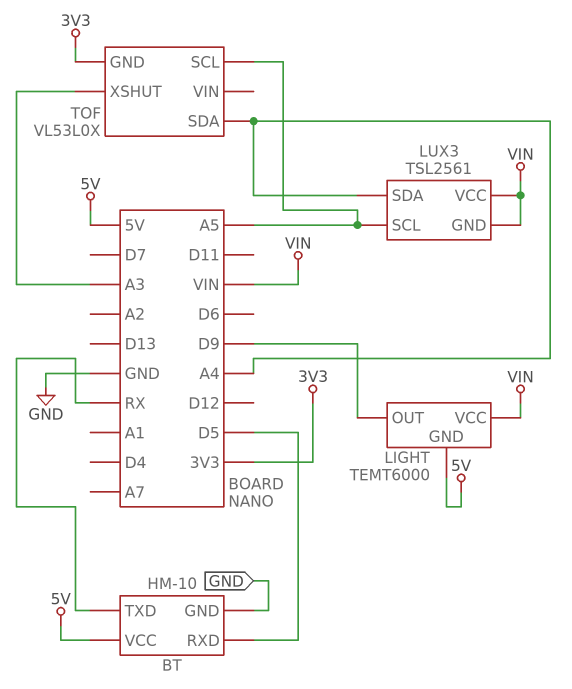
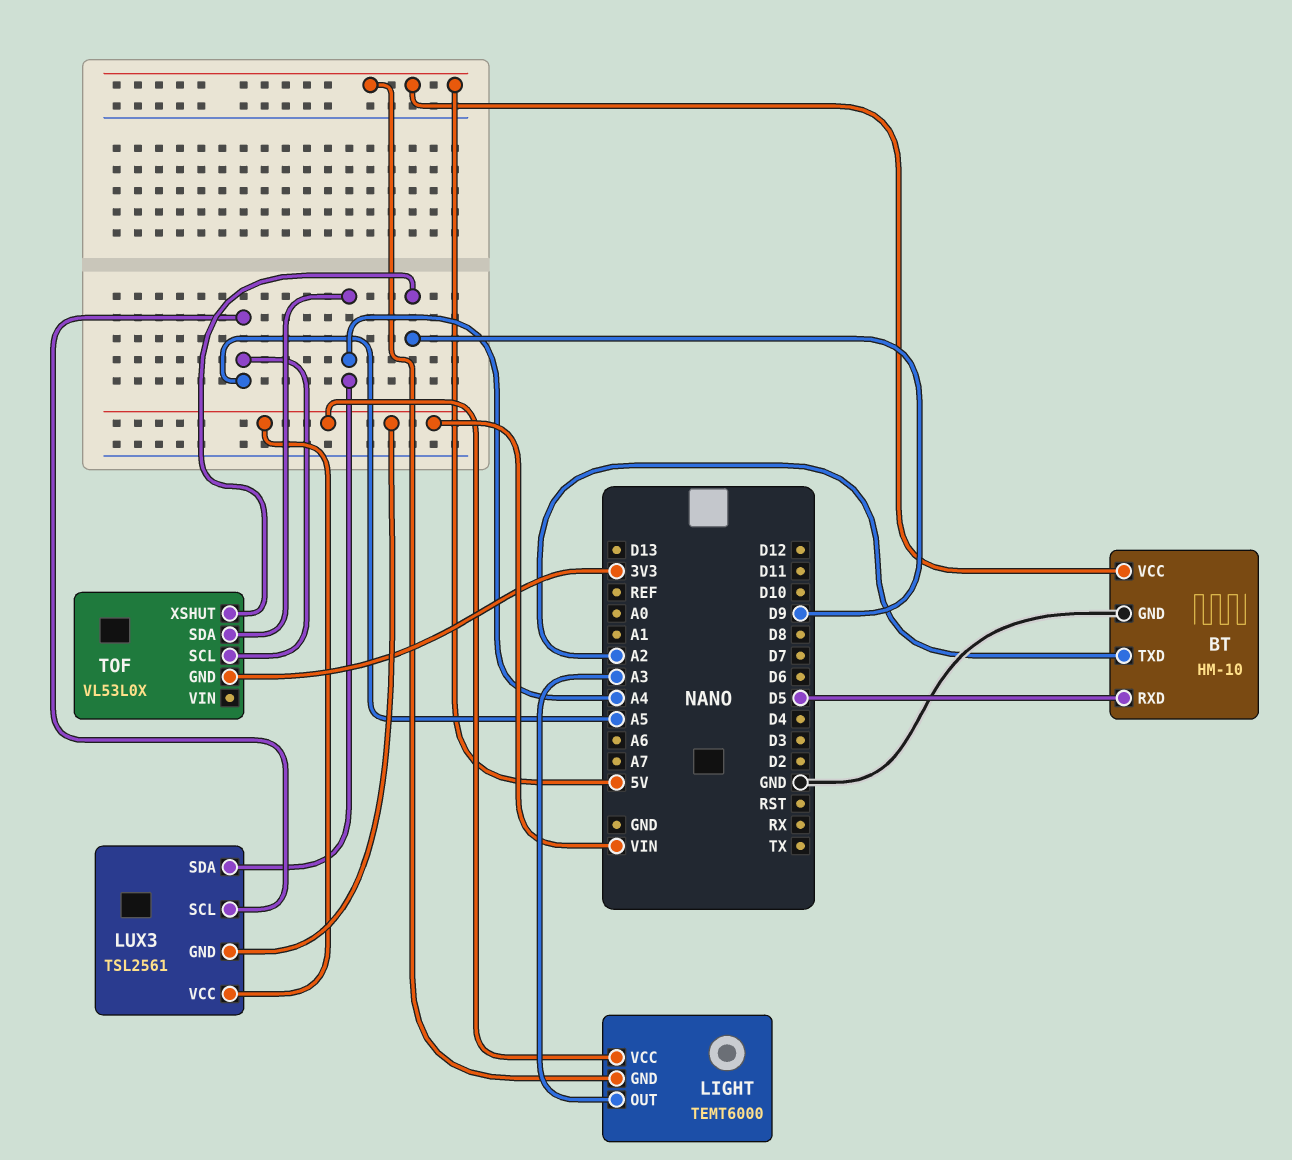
BT pin TXD: RX -> A2
LIGHT pin OUT: D9 -> A3
TOF pin XSHUT: A3 -> D9

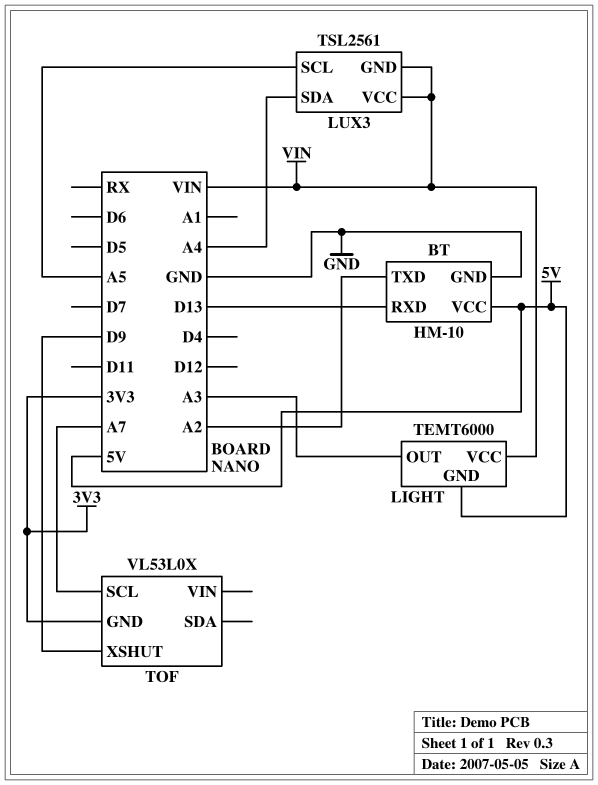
BT pin RXD: D5 -> D13
TOF pin SCL: A5 -> A7
TOF pin SDA: A4 -> none

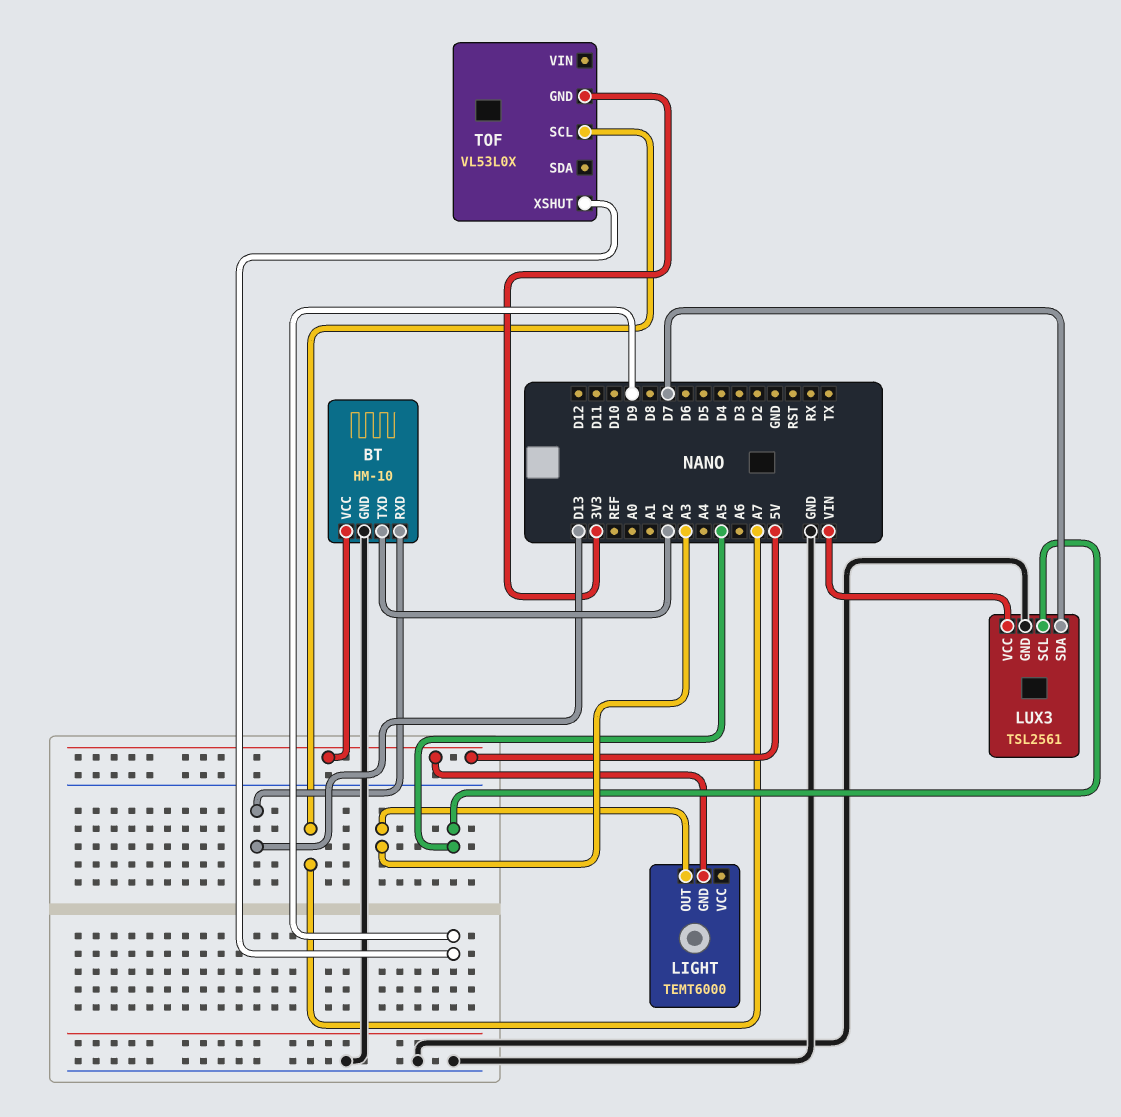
LIGHT pin VCC: VIN -> none
LUX3 pin GND: VIN -> GND
LUX3 pin SDA: A4 -> D7

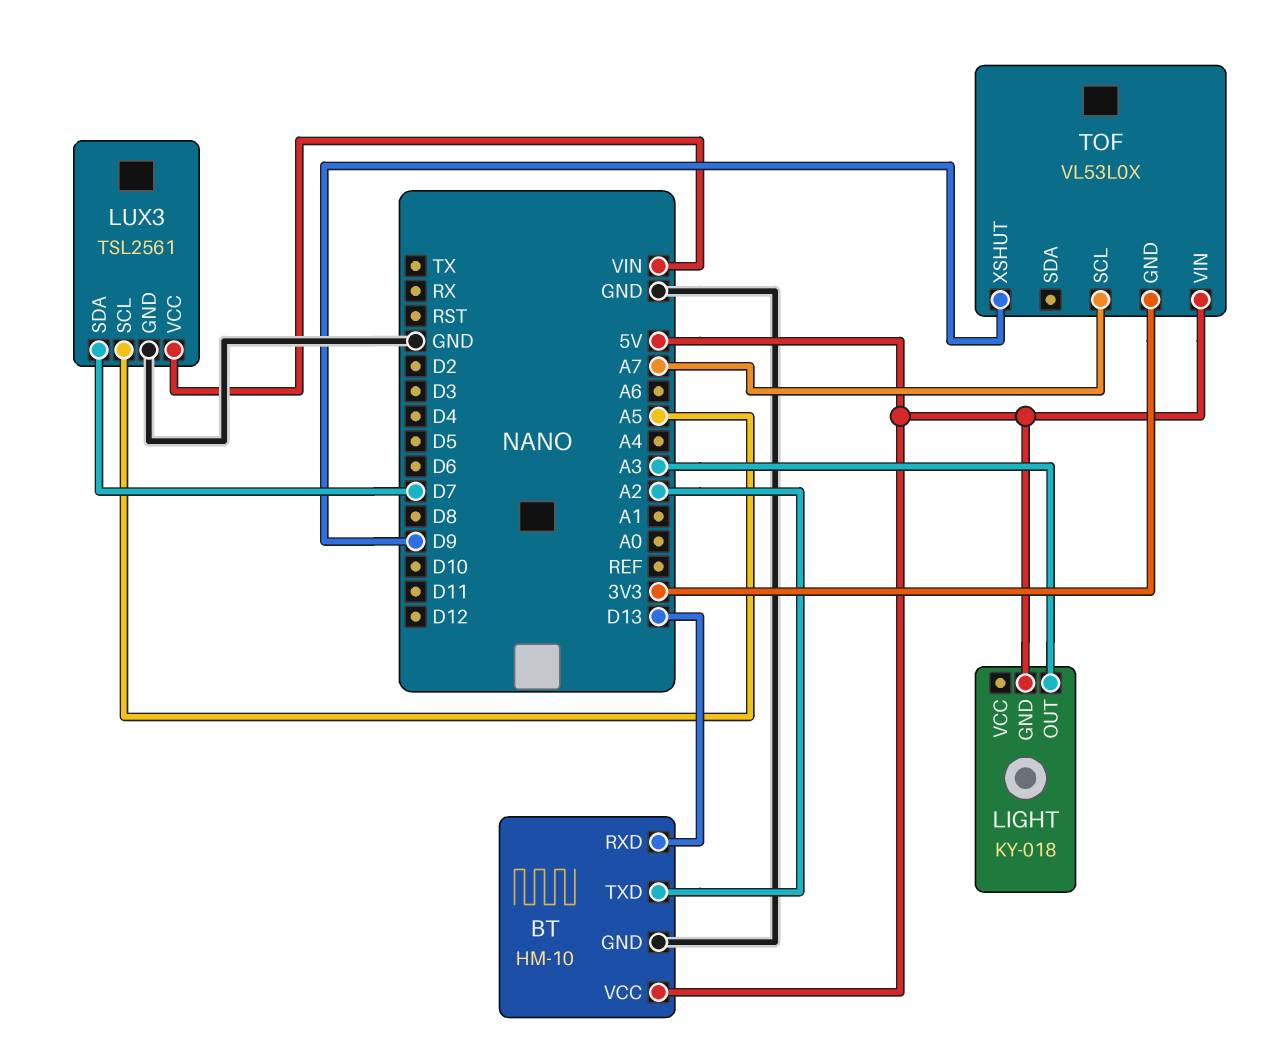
LIGHT: TEMT6000 -> KY-018
TOF pin VIN: none -> 5V

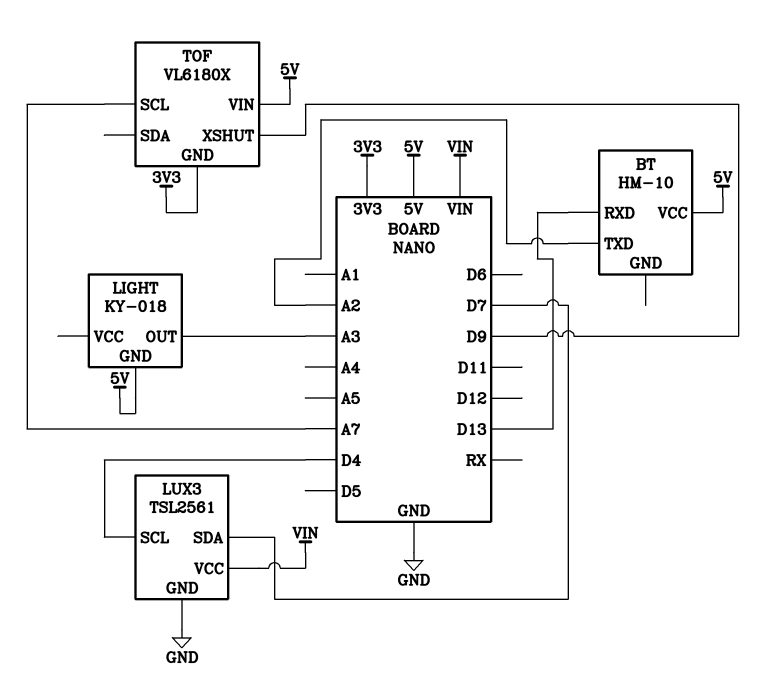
BT pin GND: GND -> none
LUX3 pin SCL: A5 -> D4
TOF: VL53L0X -> VL6180X

